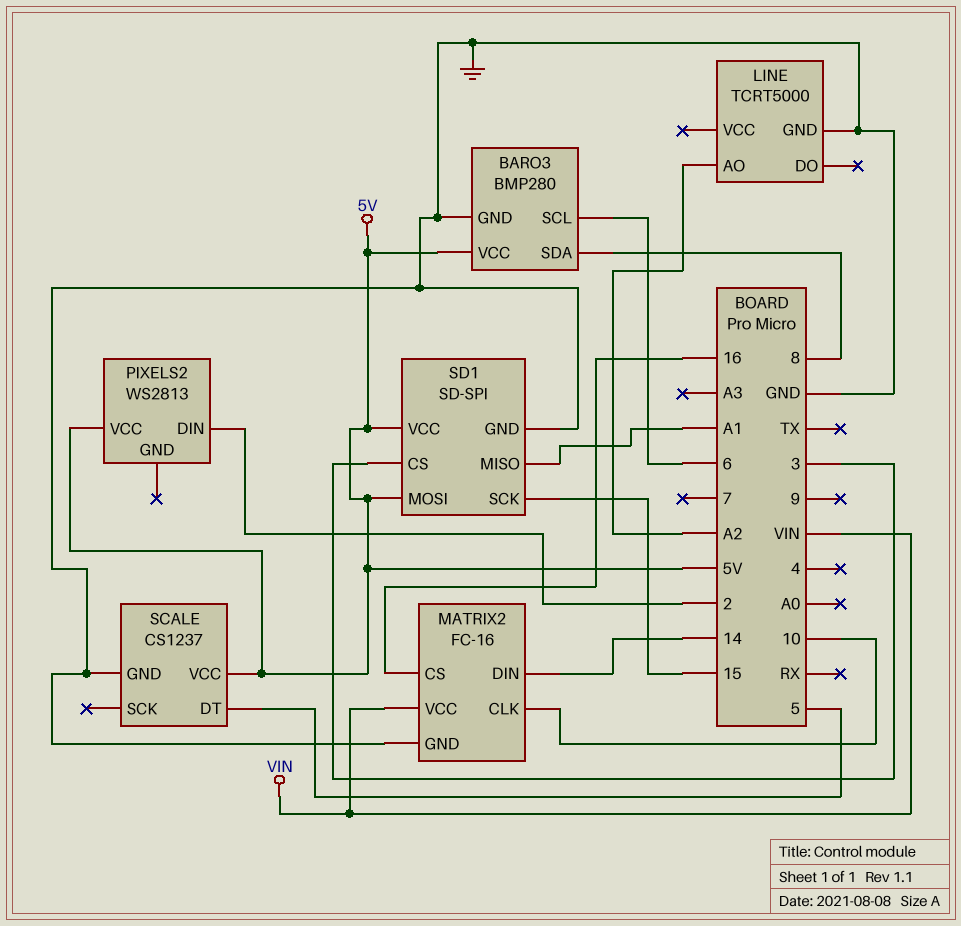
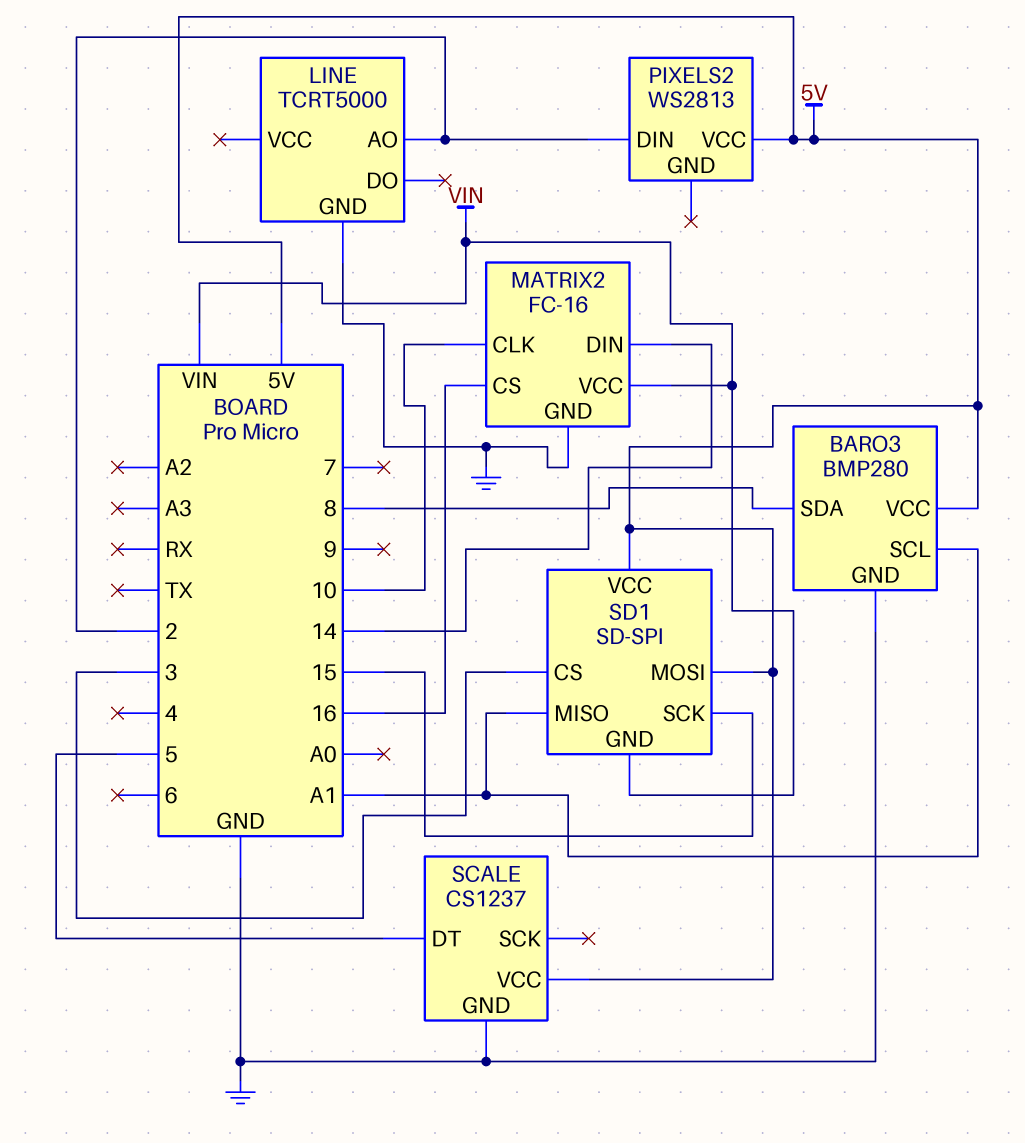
BARO3 pin SCL: 6 -> A1
LINE pin AO: A2 -> 2
SD1 pin GND: GND -> VIN

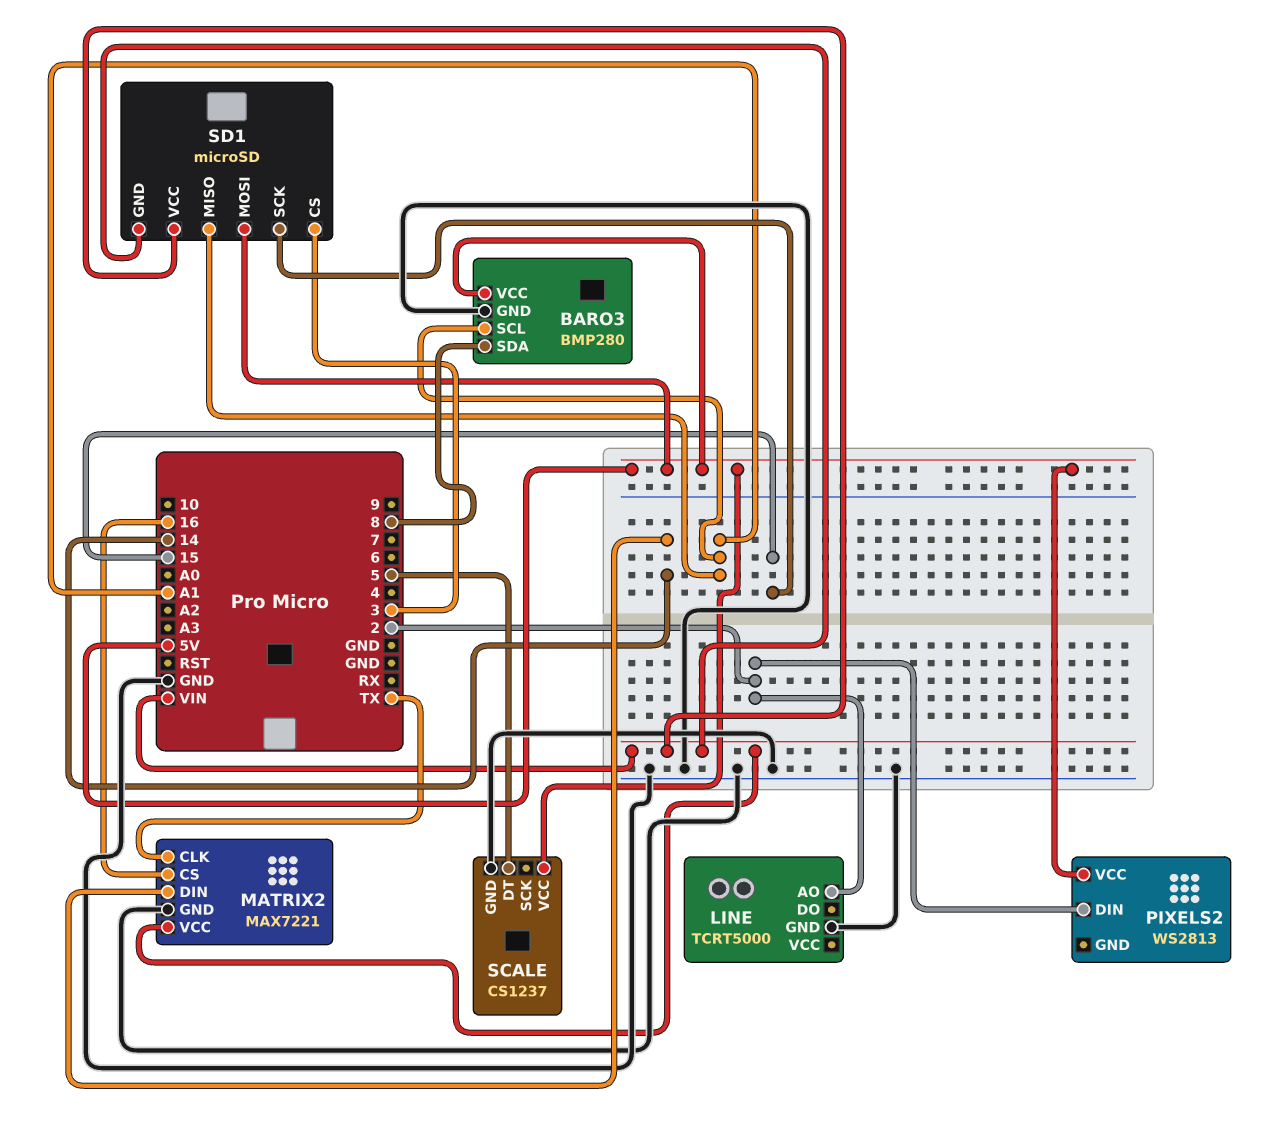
MATRIX2: FC-16 -> MAX7221
MATRIX2 pin CLK: 10 -> TX
SD1: SD-SPI -> microSD
SD1 pin VCC: 5V -> VIN

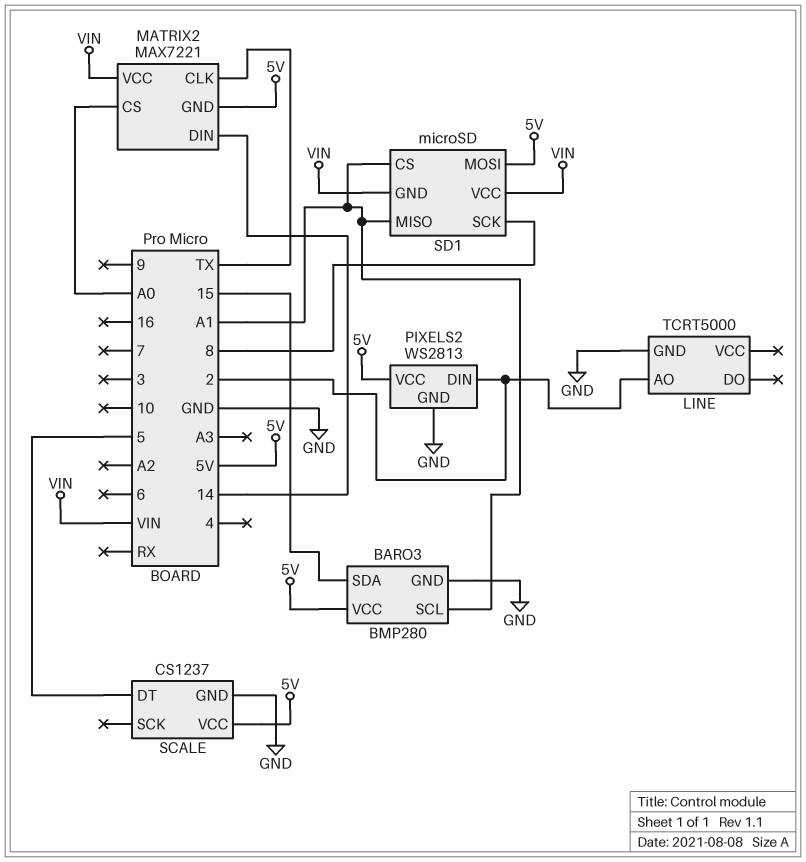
BARO3 pin SDA: 8 -> 15
MATRIX2 pin CS: 16 -> A0
MATRIX2 pin GND: GND -> 5V
PIXELS2 pin GND: none -> GND
SD1 pin CS: 3 -> A1
SD1 pin SCK: 15 -> 8

